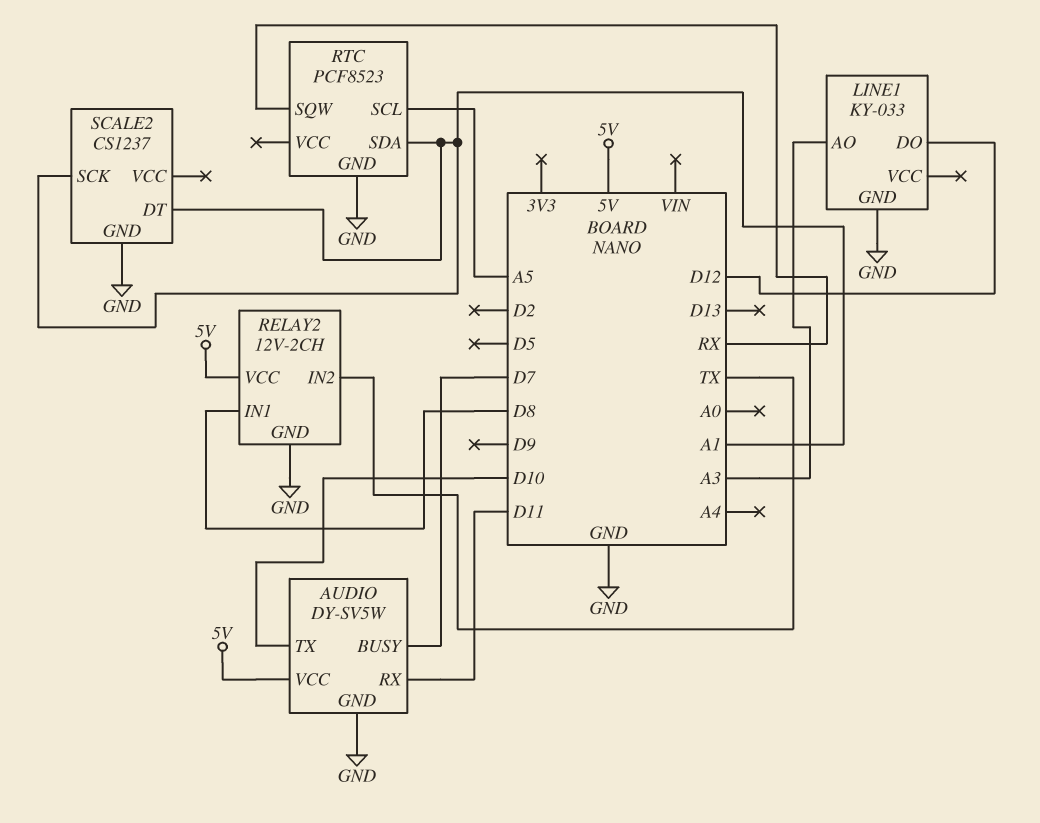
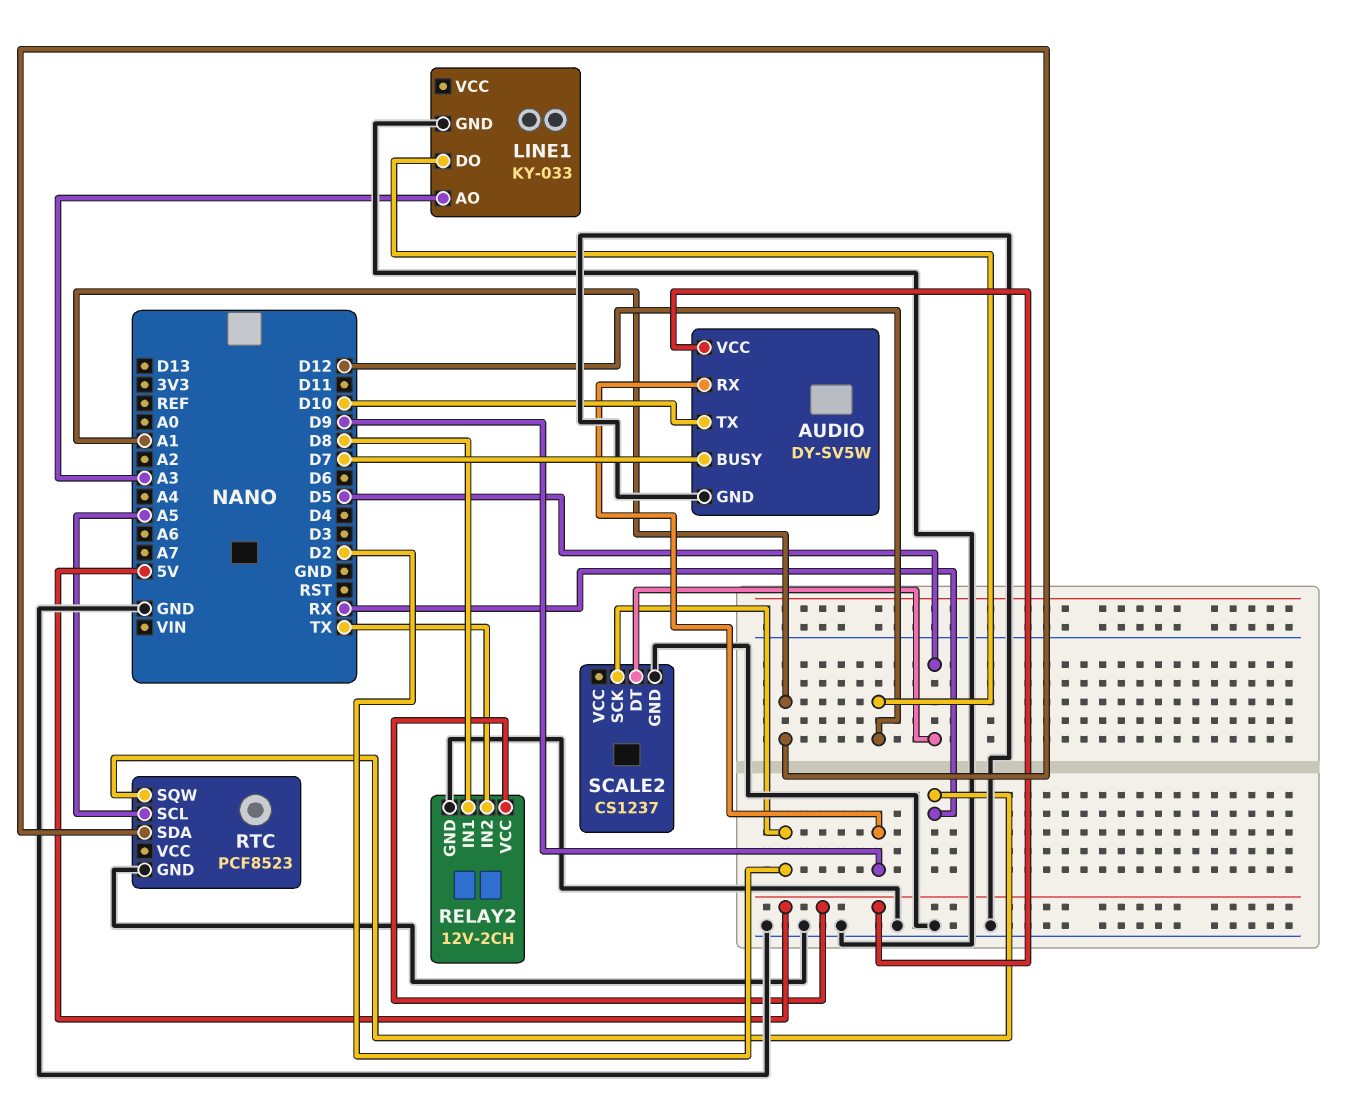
AUDIO pin RX: D11 -> D9
SCALE2 pin DT: A1 -> D5
SCALE2 pin SCK: A1 -> D2

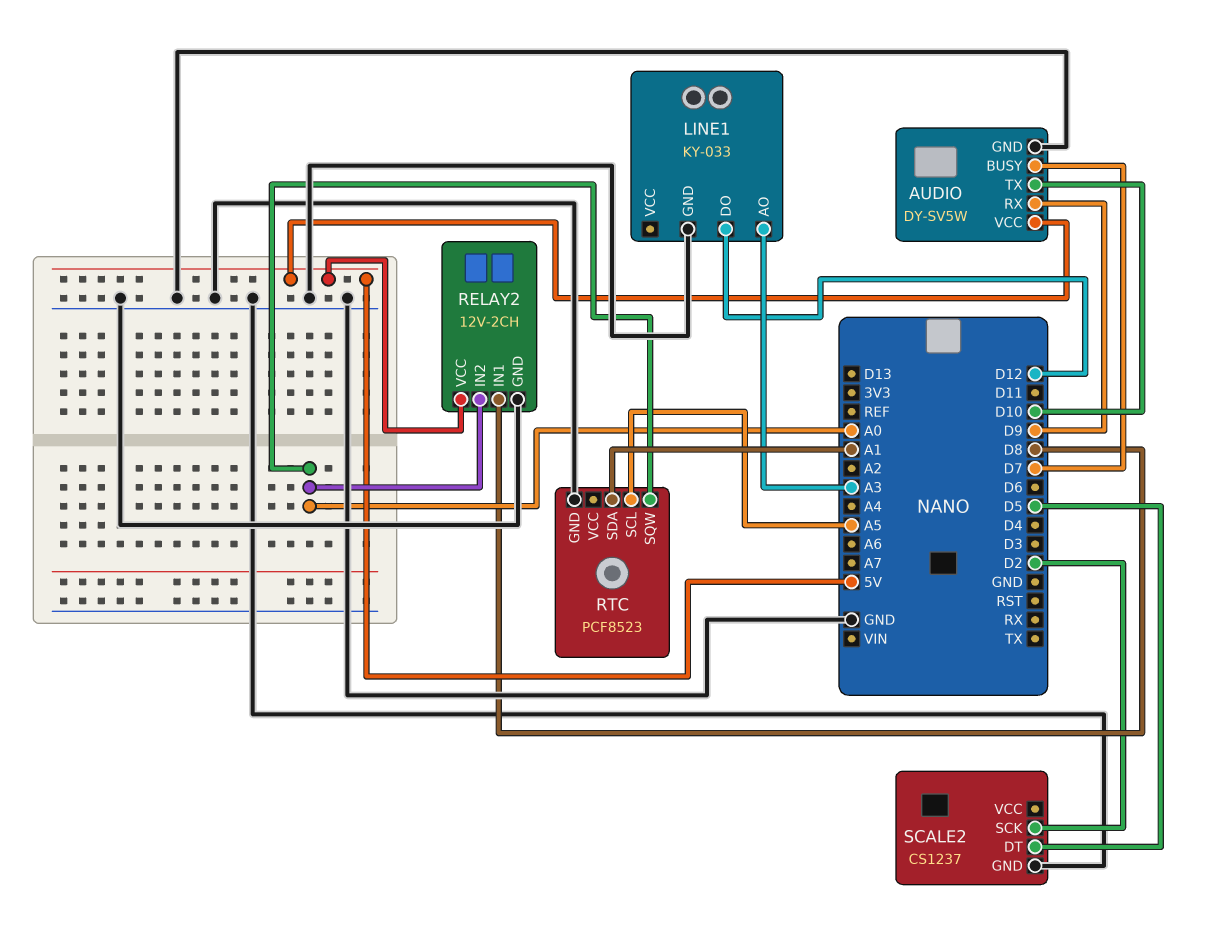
RELAY2 pin IN2: TX -> A0
RTC pin SQW: RX -> A0

